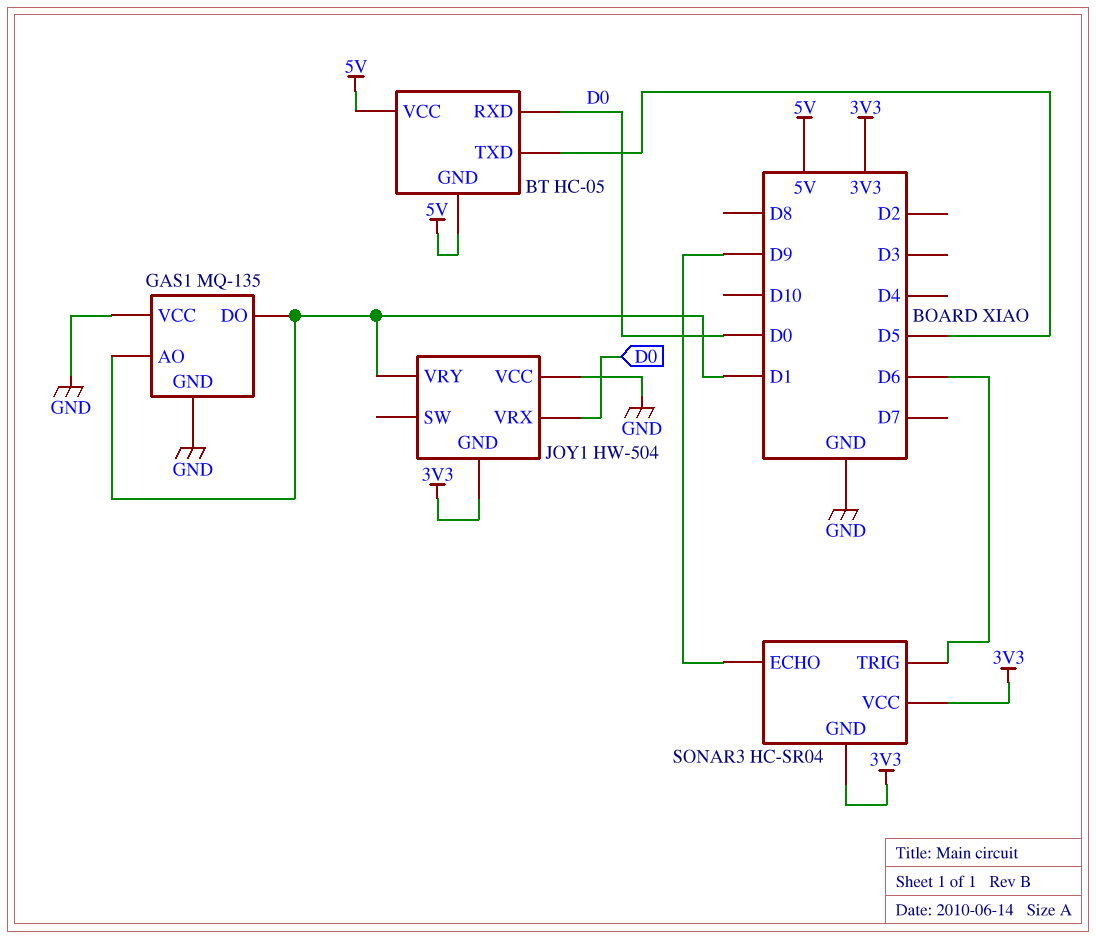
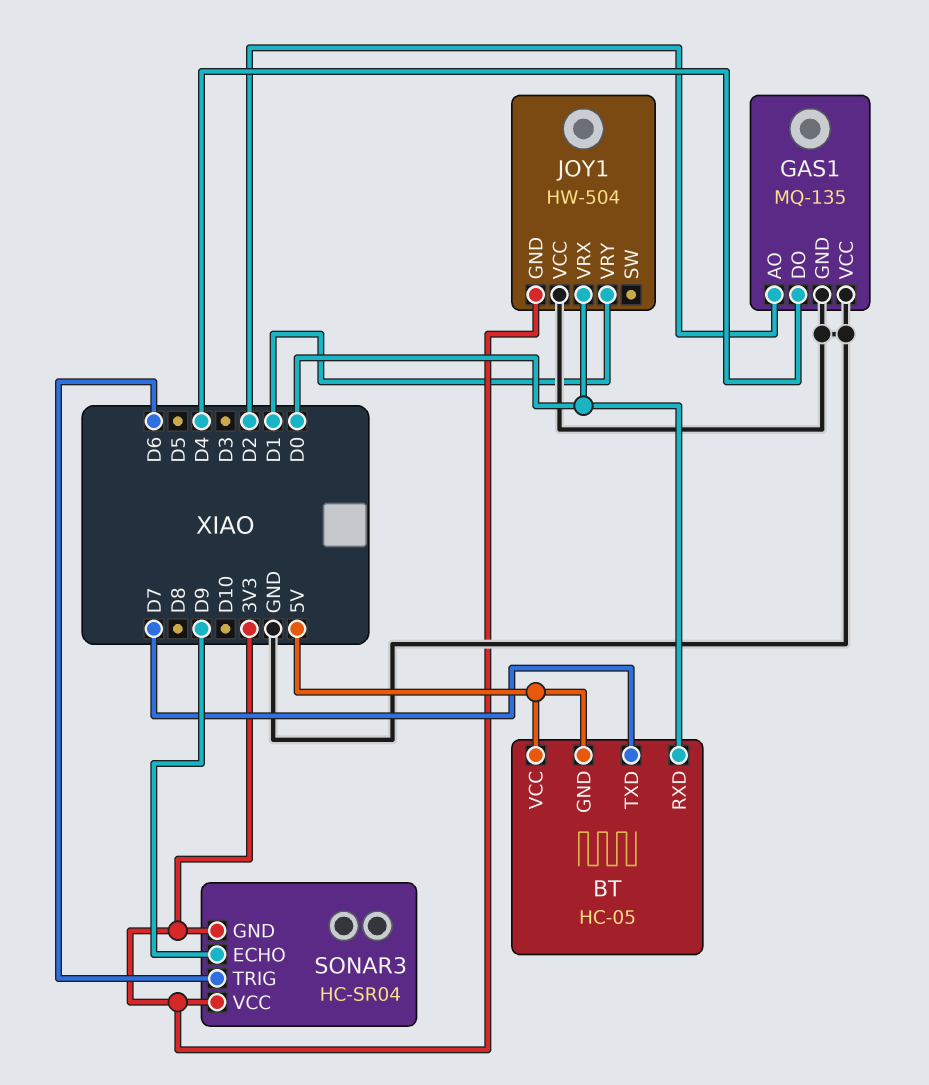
BT pin TXD: D5 -> D7
GAS1 pin AO: D1 -> D2
GAS1 pin DO: D1 -> D4

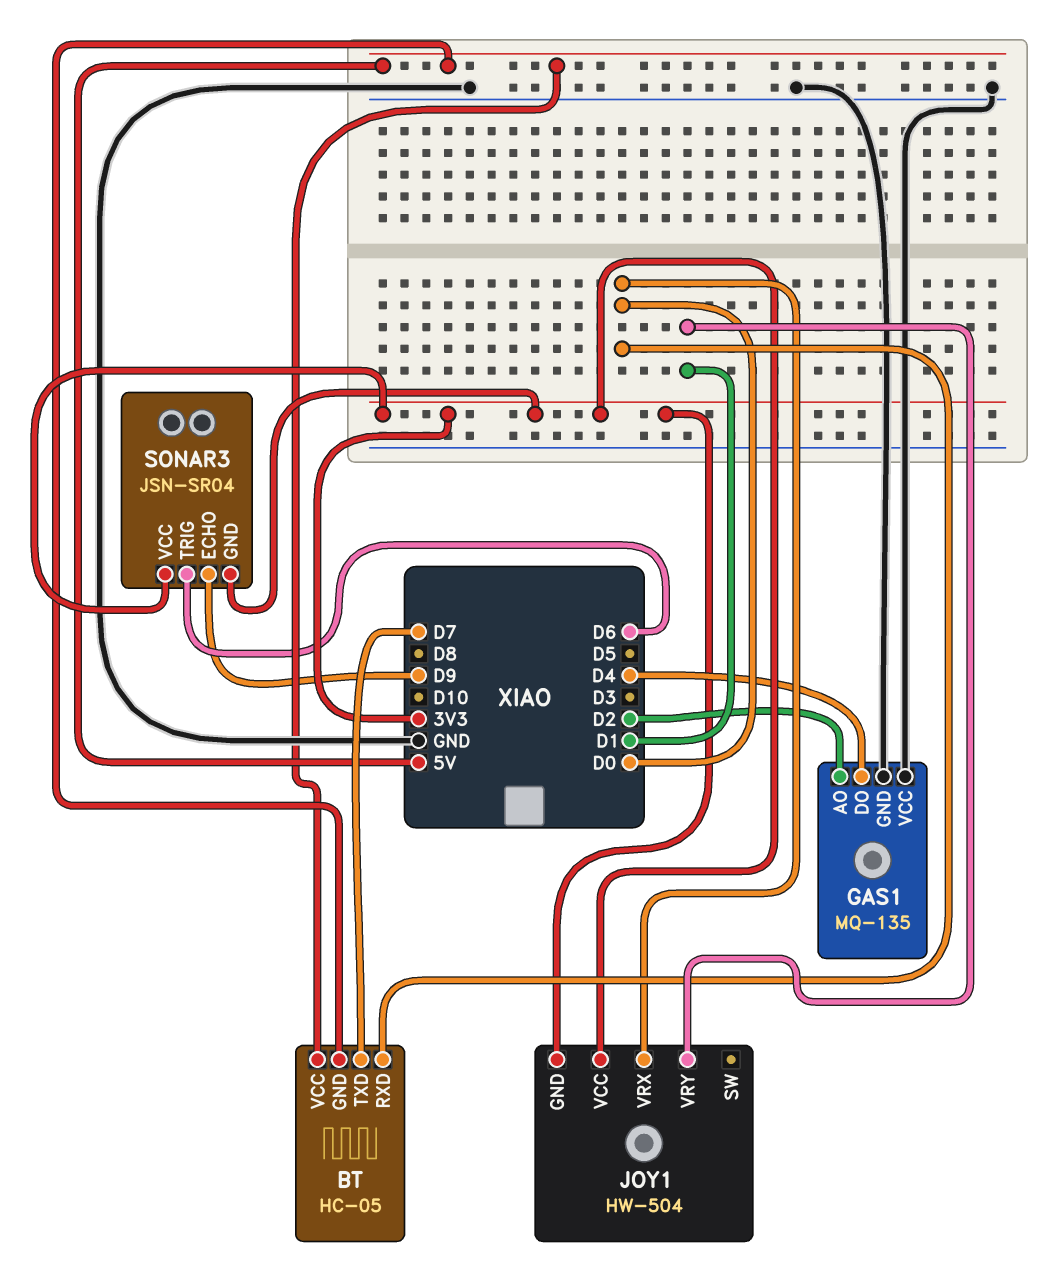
JOY1 pin VCC: GND -> 3V3
SONAR3: HC-SR04 -> JSN-SR04

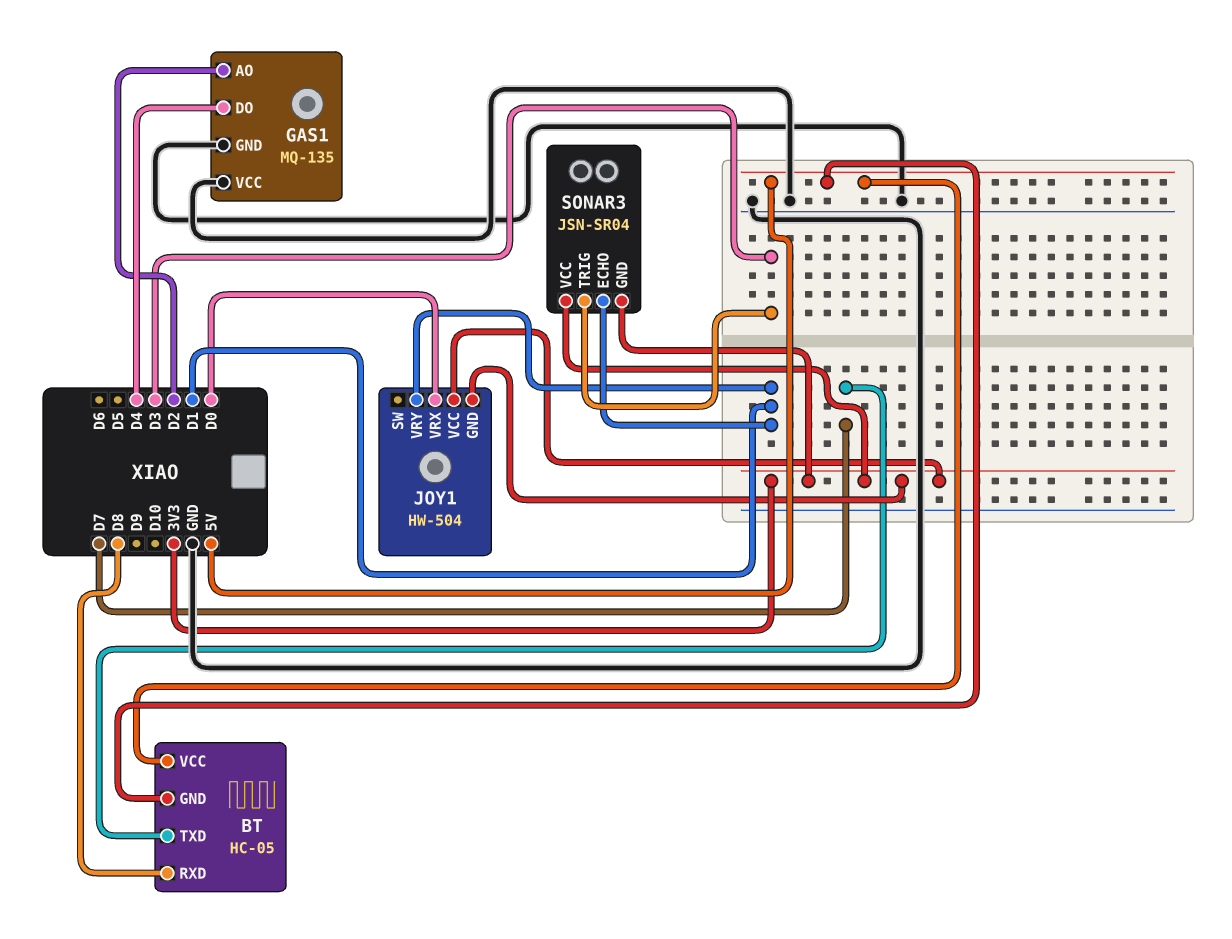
BT pin RXD: D0 -> D8
SONAR3 pin ECHO: D9 -> D1
SONAR3 pin TRIG: D6 -> D3

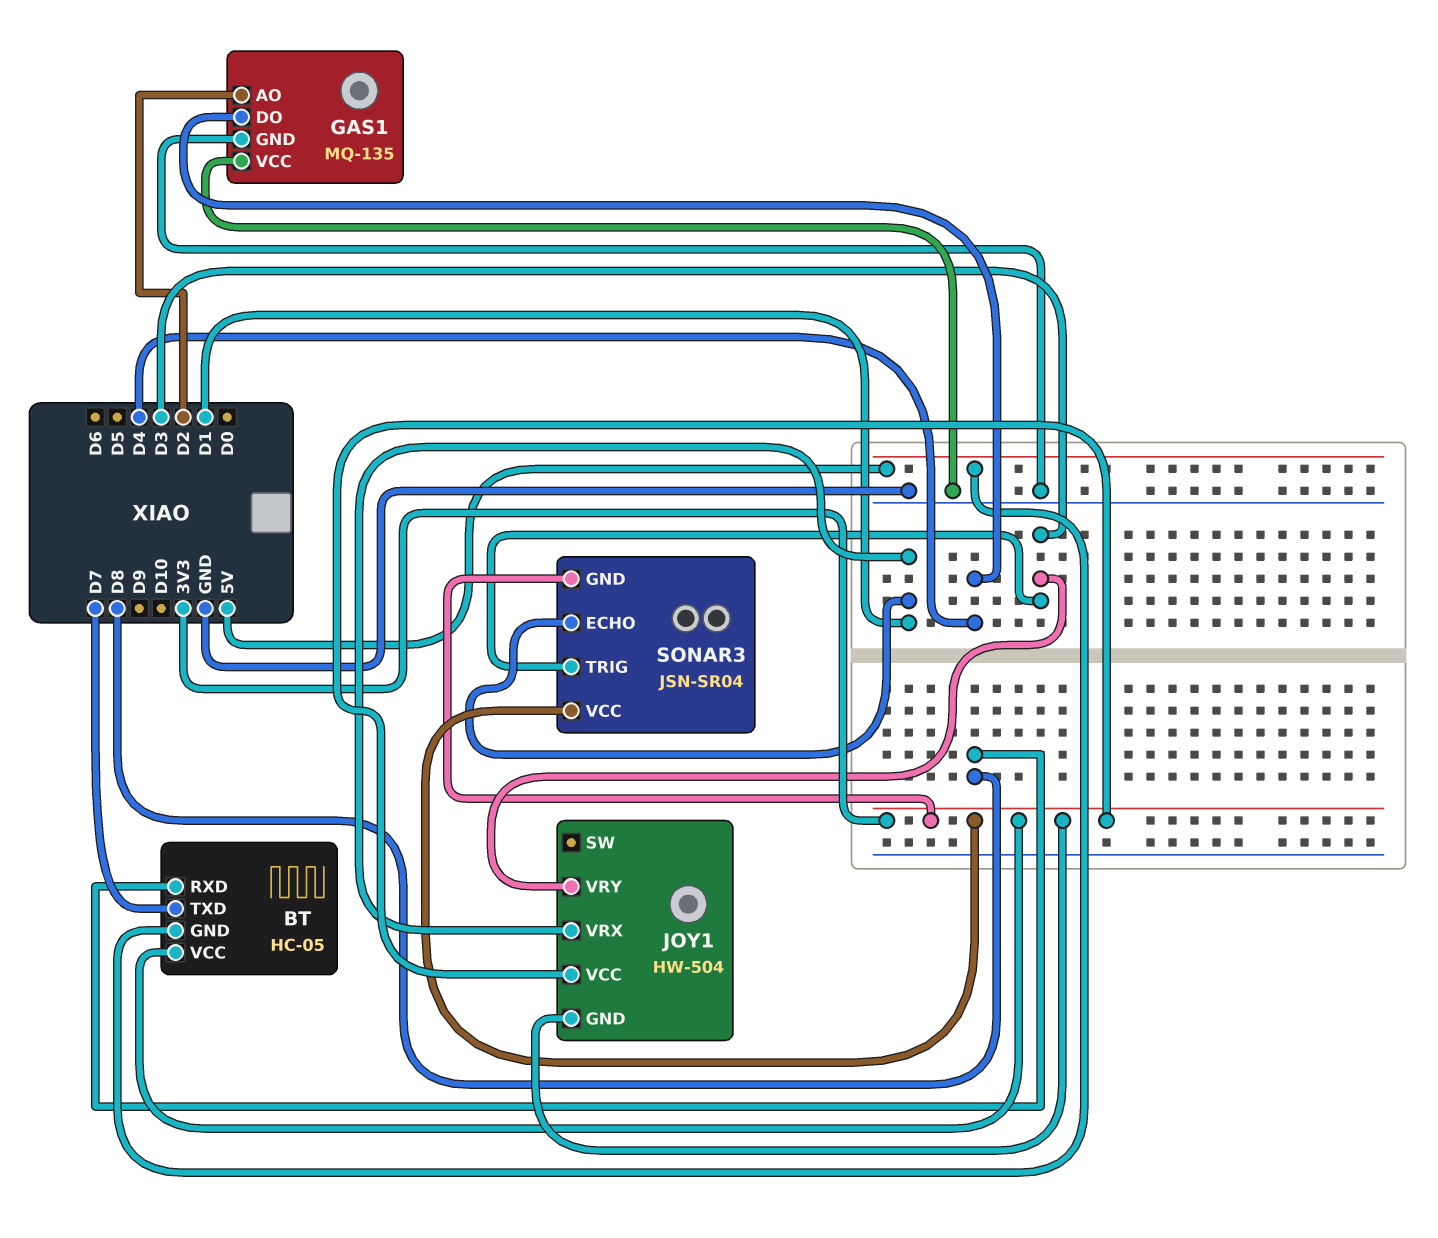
BT pin VCC: 5V -> 3V3
JOY1 pin VRX: D0 -> D1
JOY1 pin VRY: D1 -> D3

